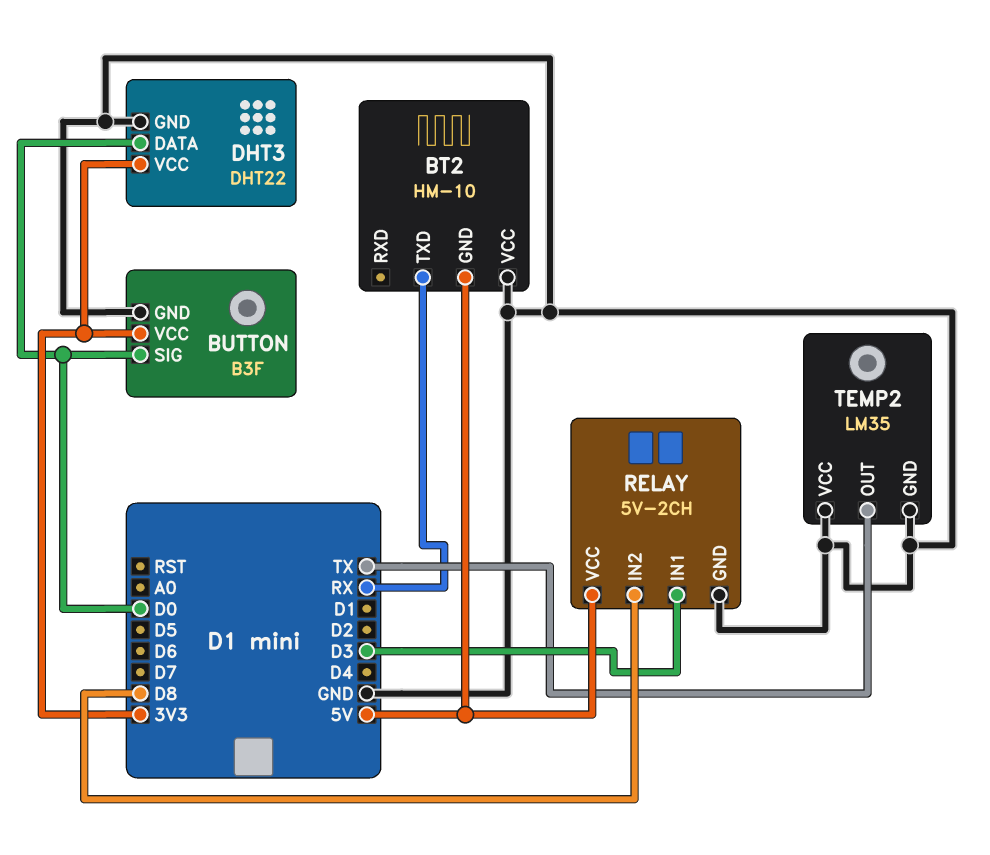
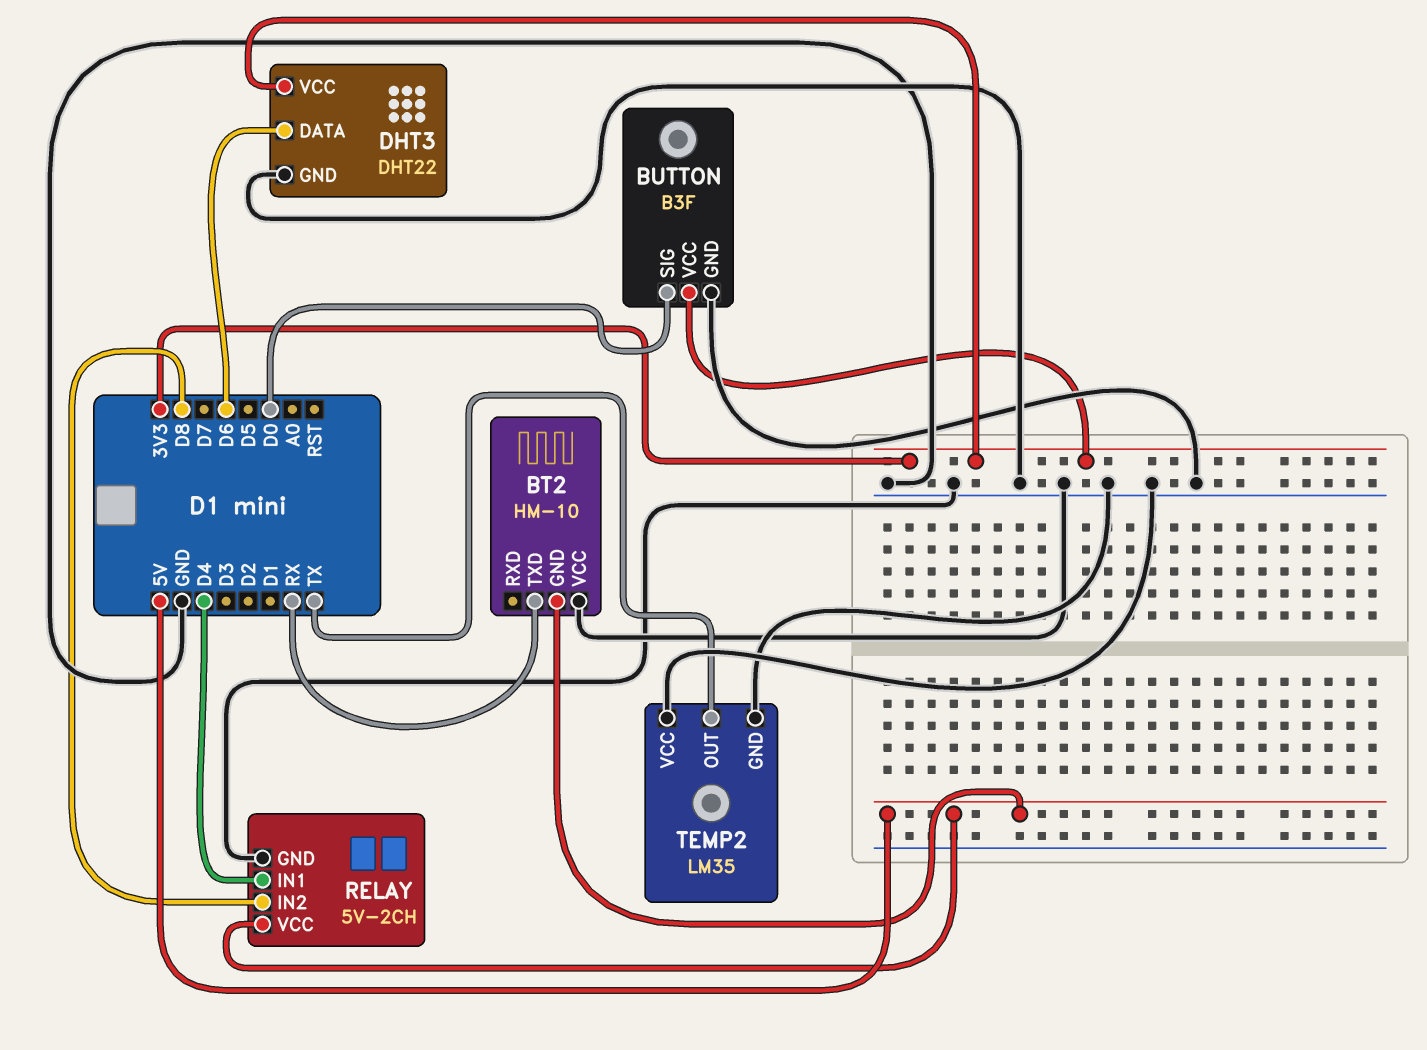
DHT3 pin DATA: D0 -> D6
RELAY pin IN1: D3 -> D4

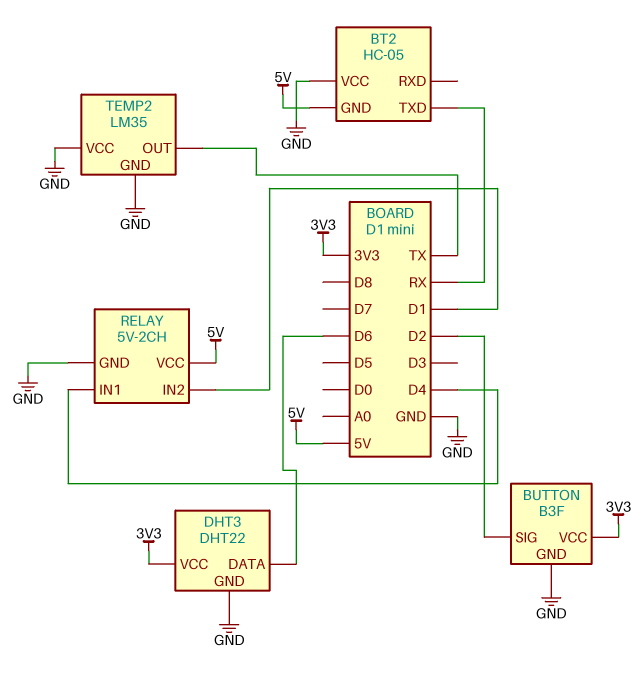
BT2: HM-10 -> HC-05
BUTTON pin SIG: D0 -> D2
RELAY pin IN2: D8 -> D1

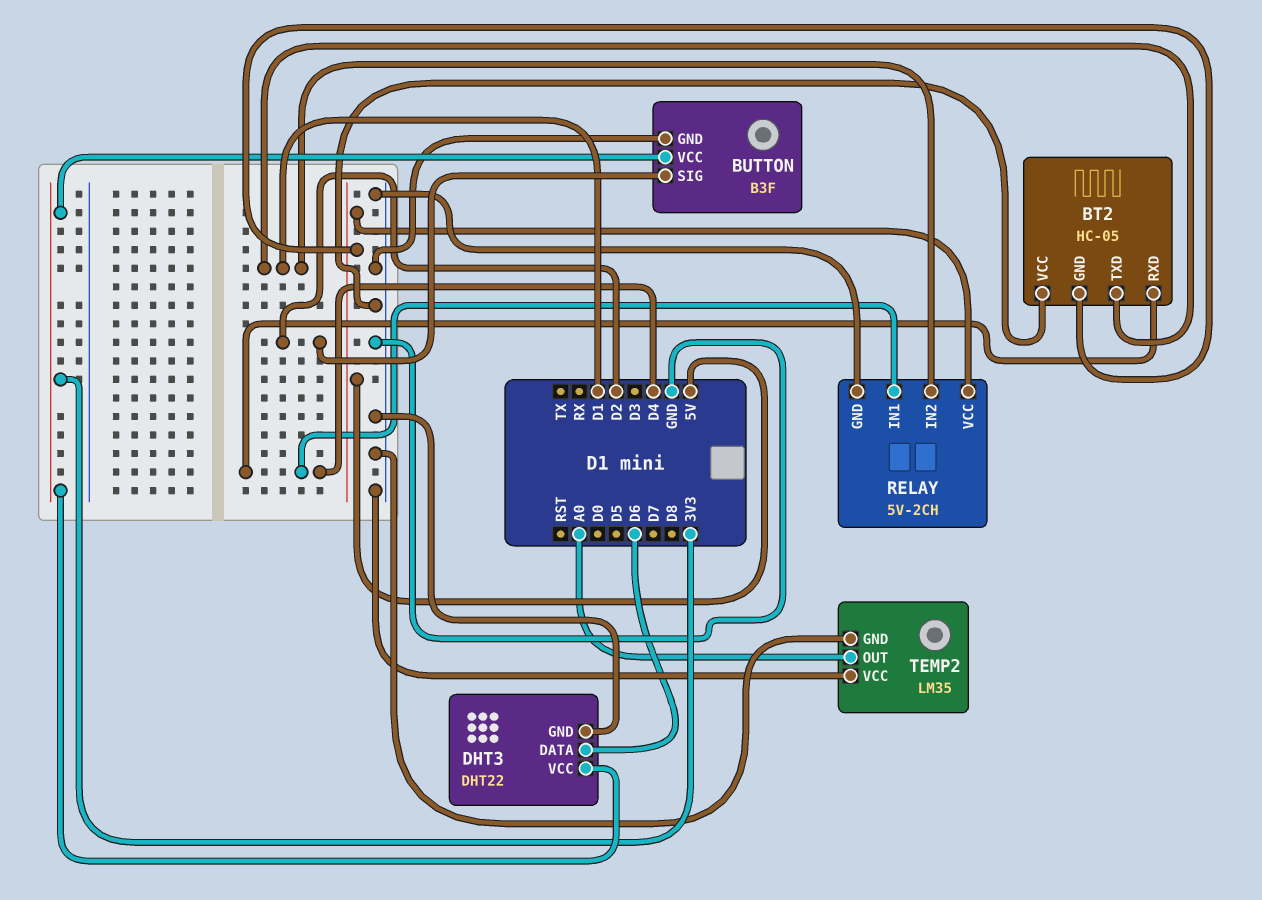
BT2 pin RXD: none -> D4
BT2 pin TXD: RX -> D1
TEMP2 pin OUT: TX -> A0

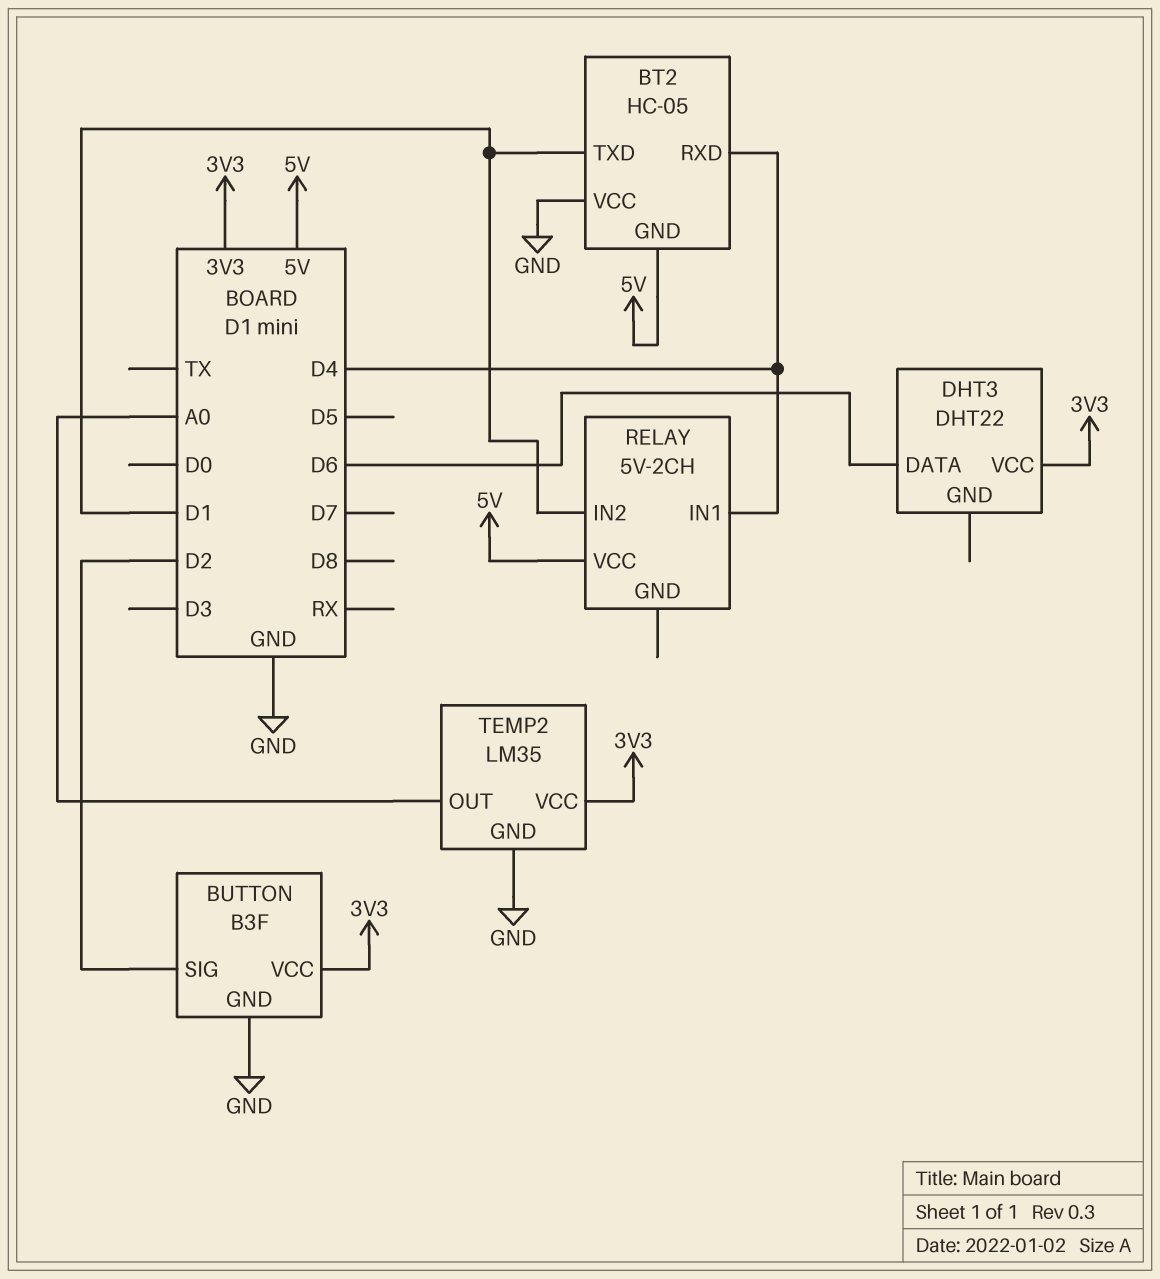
DHT3 pin GND: GND -> none
RELAY pin GND: GND -> none
TEMP2 pin VCC: GND -> 3V3

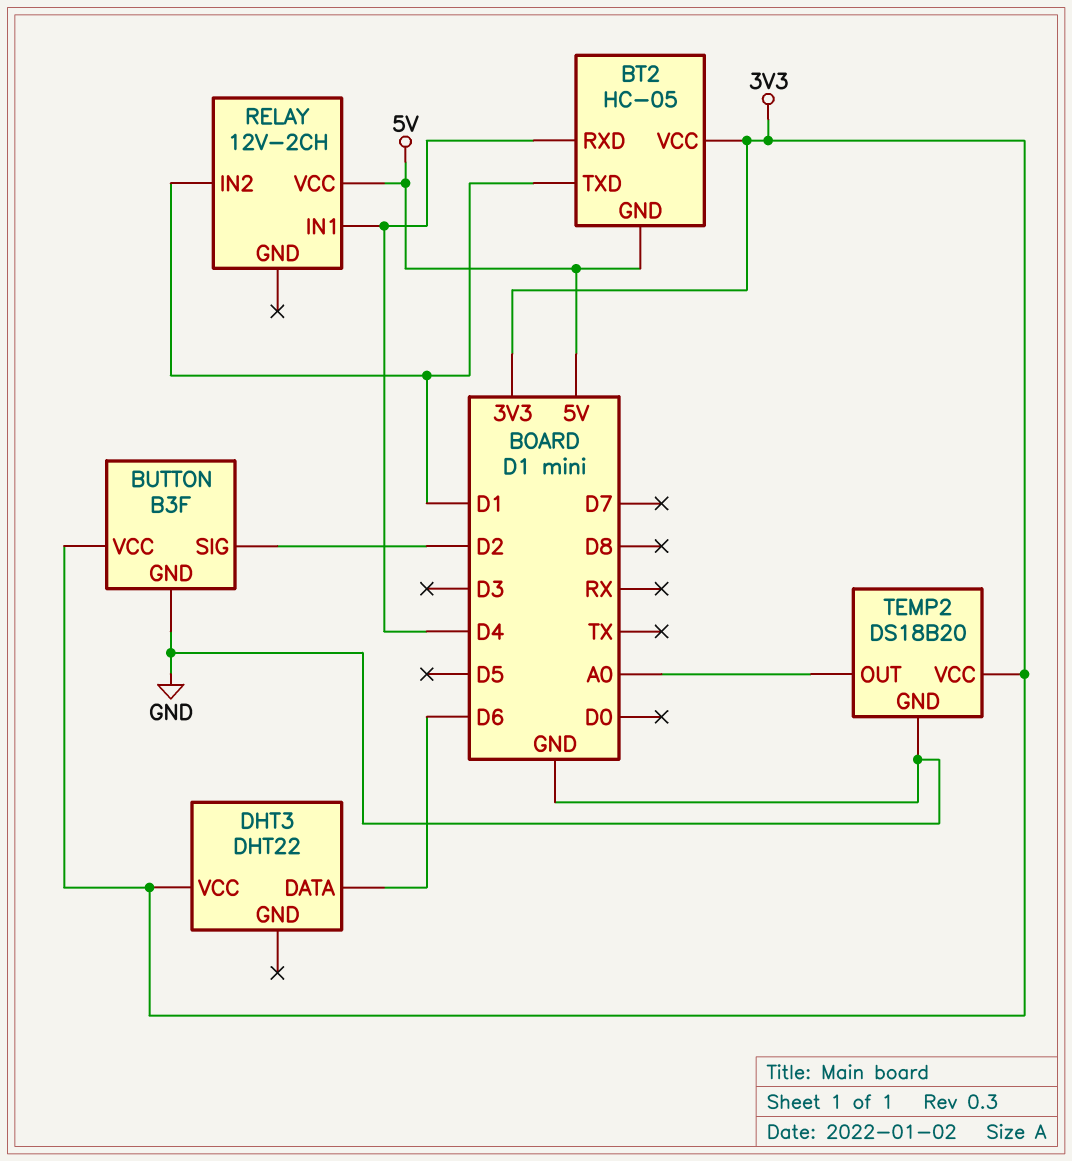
BT2 pin VCC: GND -> 3V3
RELAY: 5V-2CH -> 12V-2CH
TEMP2: LM35 -> DS18B20

